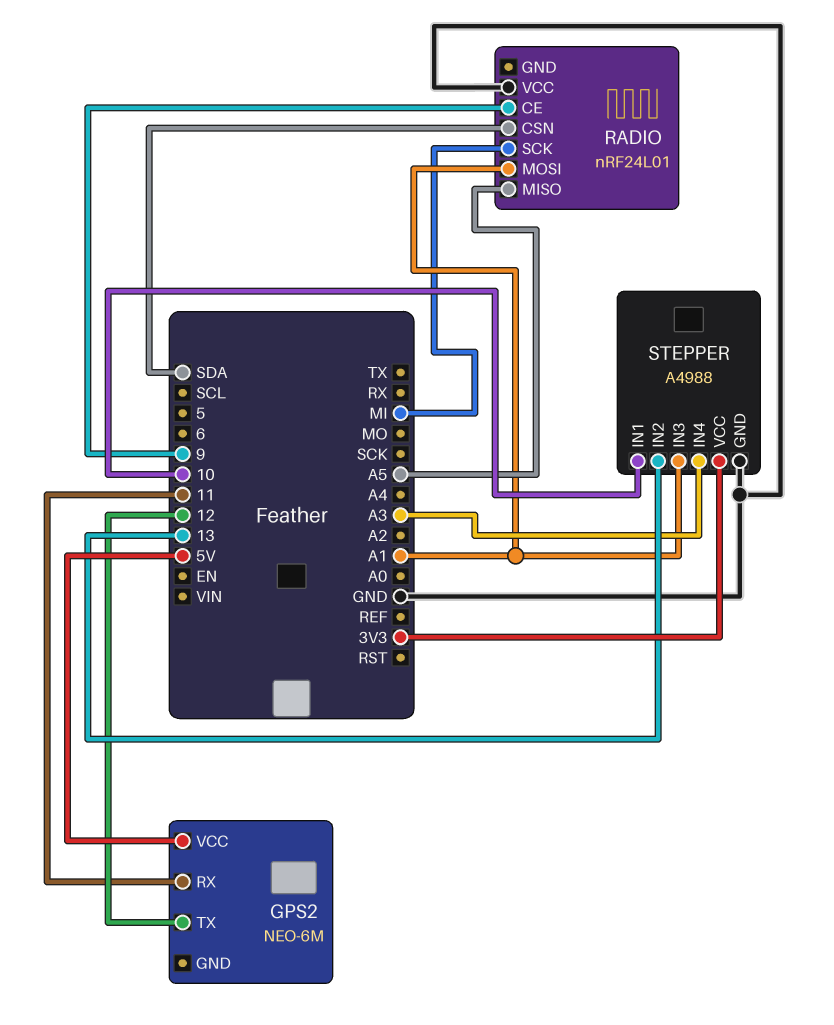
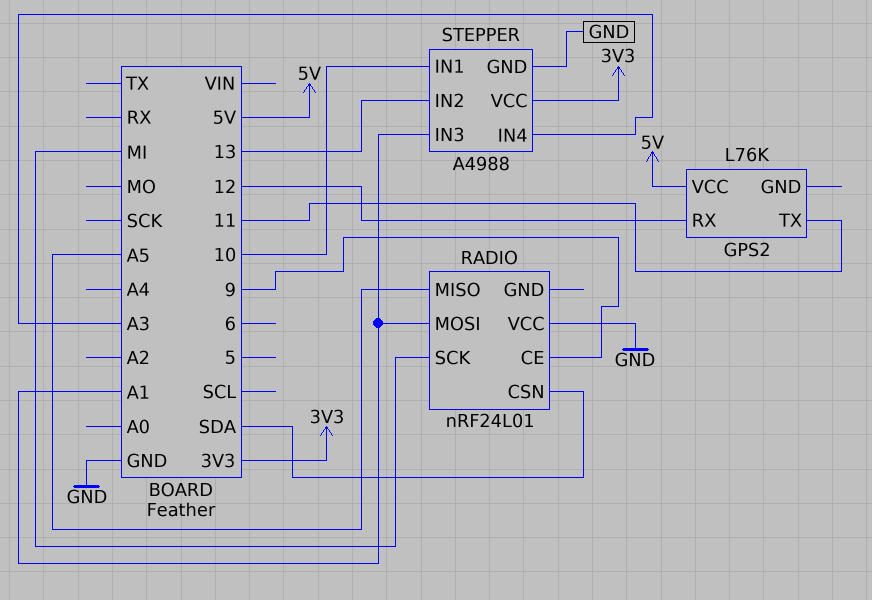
GPS2: NEO-6M -> L76K
GPS2 pin RX: 11 -> 12
GPS2 pin TX: 12 -> 11

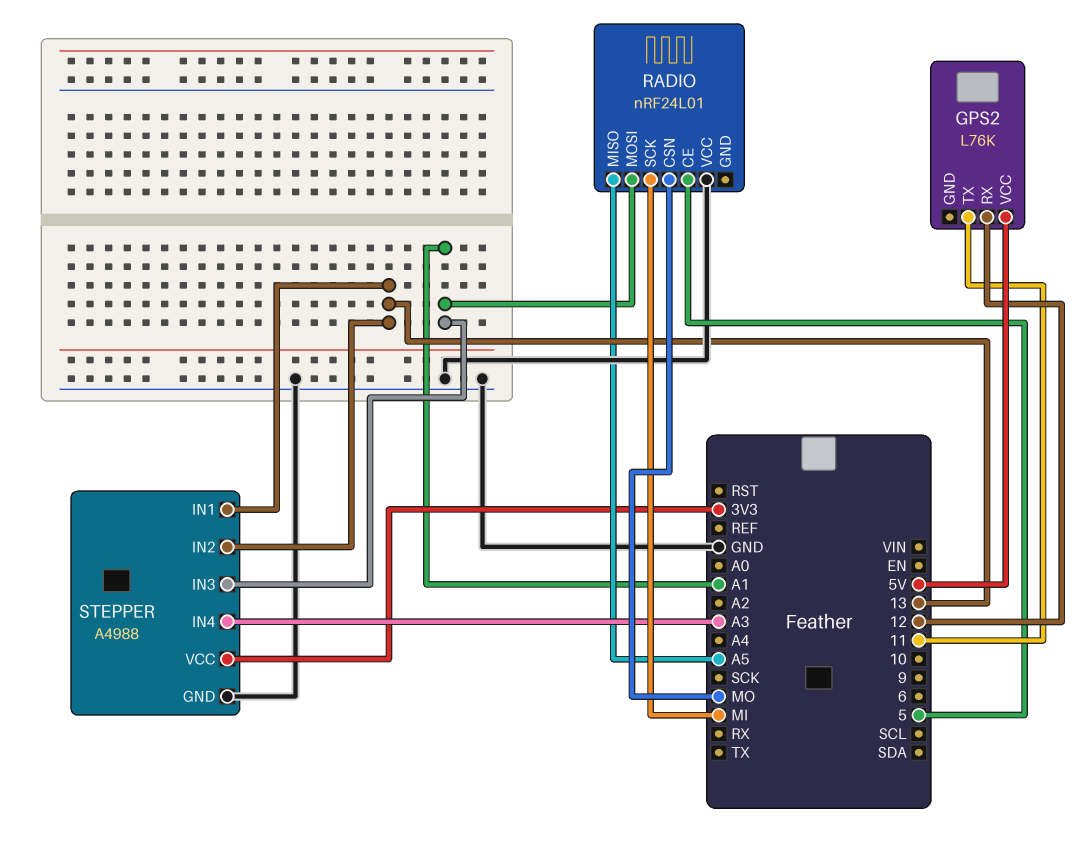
RADIO pin CE: 9 -> 5
RADIO pin CSN: SDA -> MO
STEPPER pin IN1: 10 -> 13

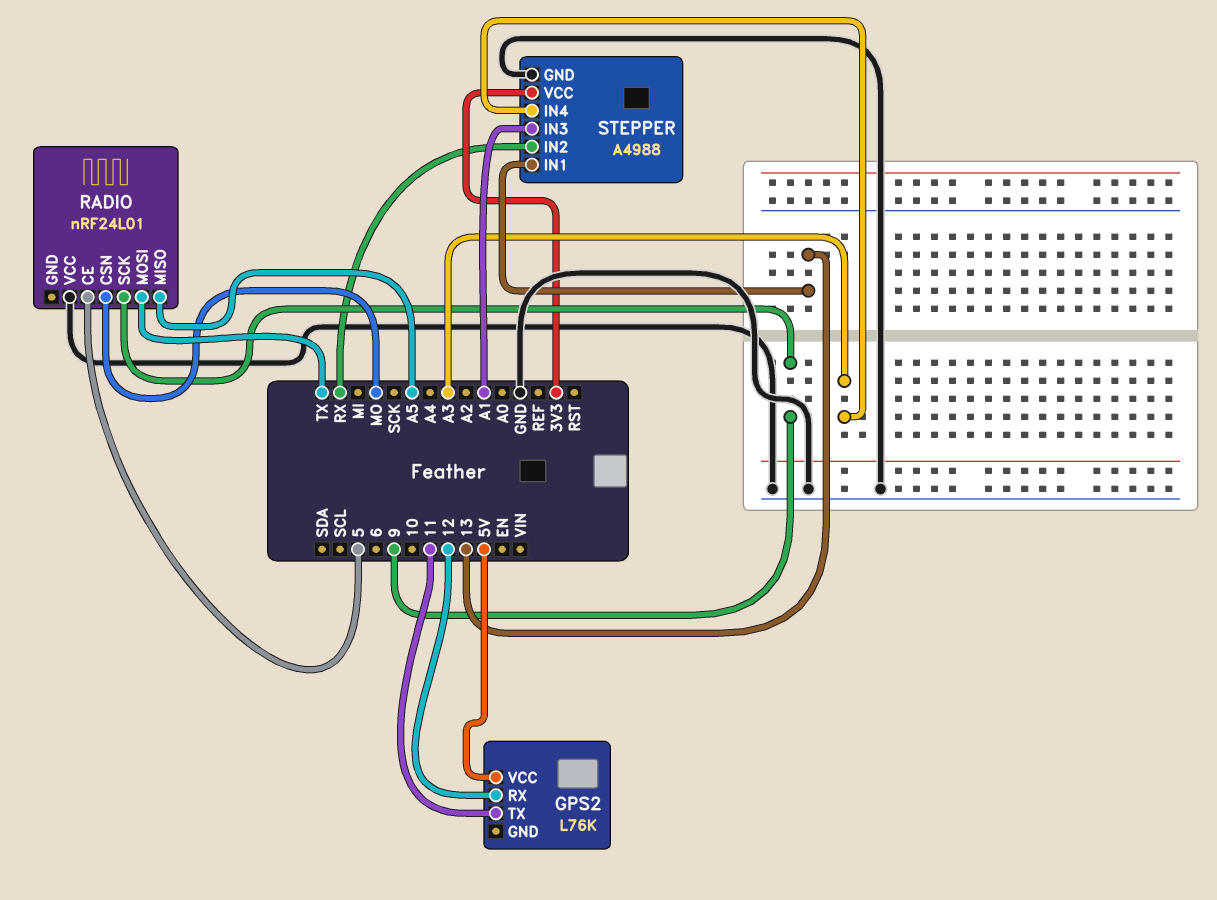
RADIO pin MOSI: A1 -> TX
RADIO pin SCK: MI -> 9
STEPPER pin IN2: 13 -> RX

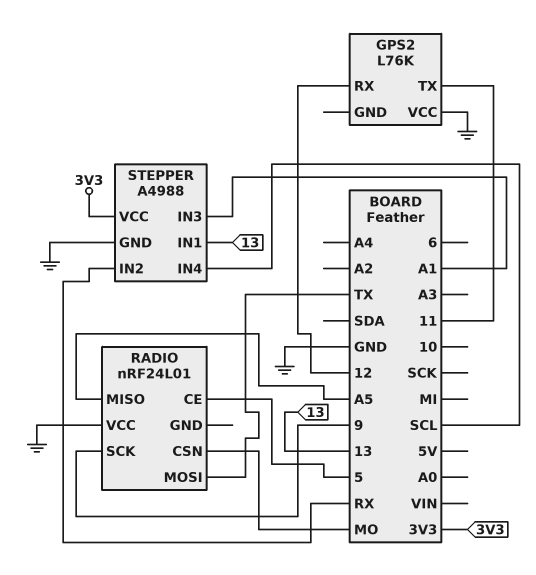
GPS2 pin VCC: 5V -> GND
STEPPER pin IN4: A3 -> SCL

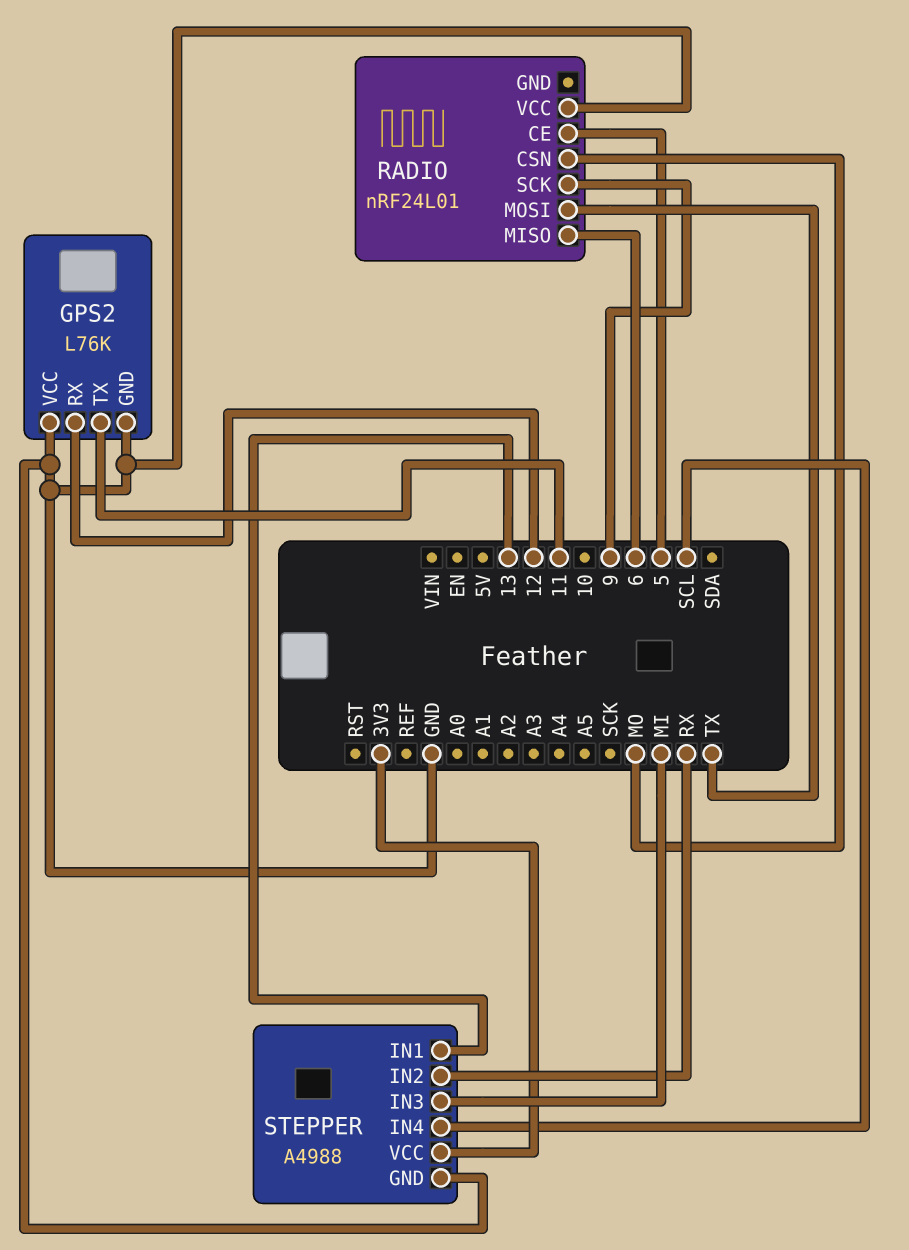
GPS2 pin GND: none -> GND
RADIO pin MISO: A5 -> 6
STEPPER pin IN3: A1 -> MI

